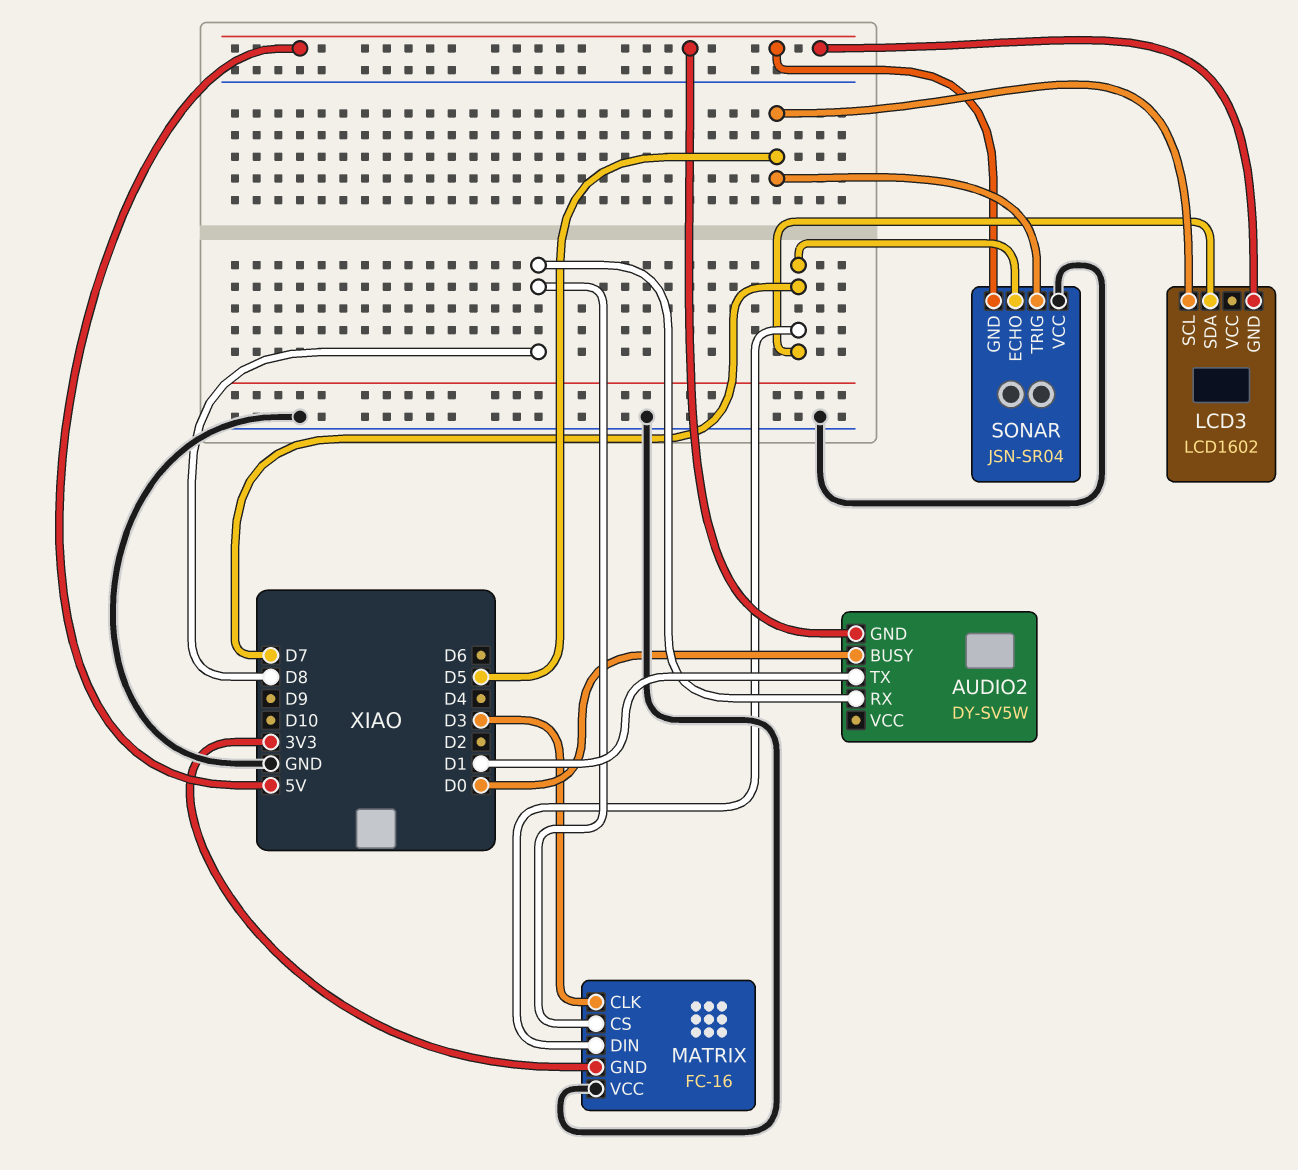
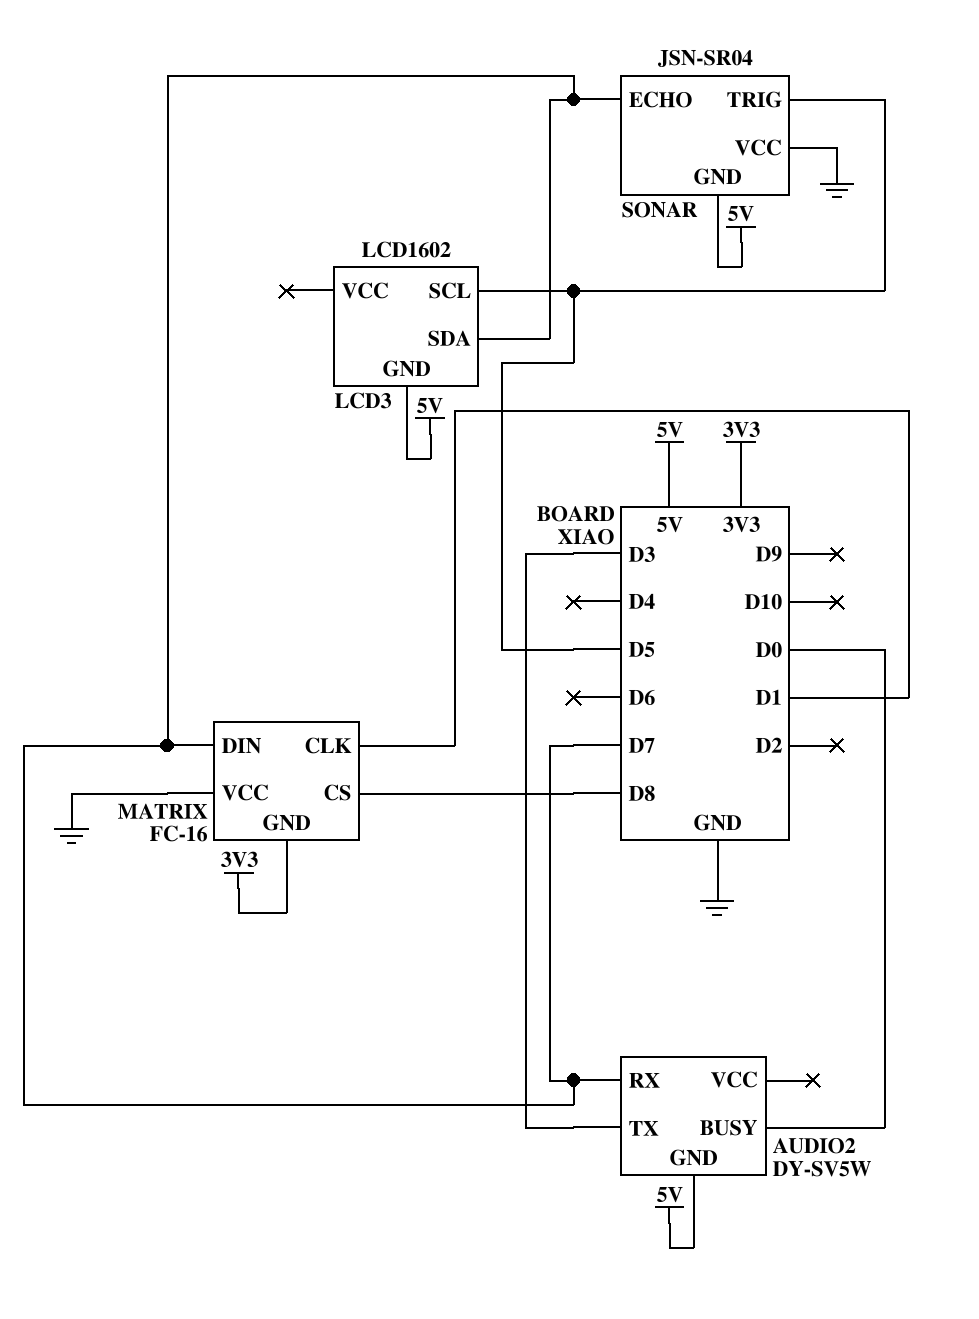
AUDIO2 pin RX: D8 -> D7
AUDIO2 pin TX: D1 -> D3
MATRIX pin CLK: D3 -> D1

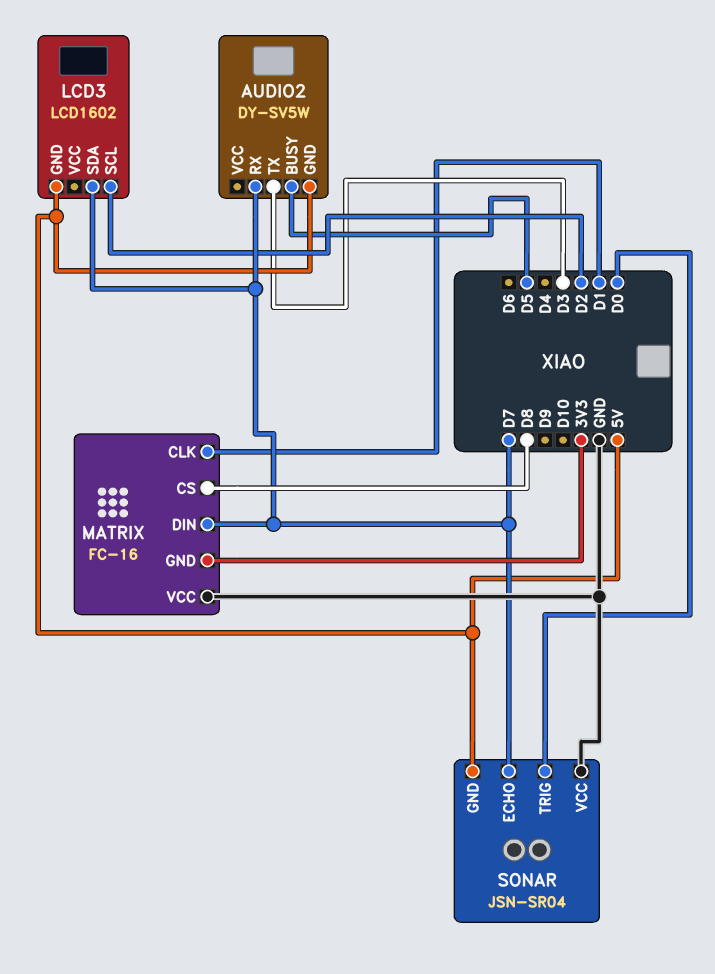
AUDIO2 pin BUSY: D0 -> D5
LCD3 pin SCL: D5 -> D2
SONAR pin TRIG: D5 -> D0

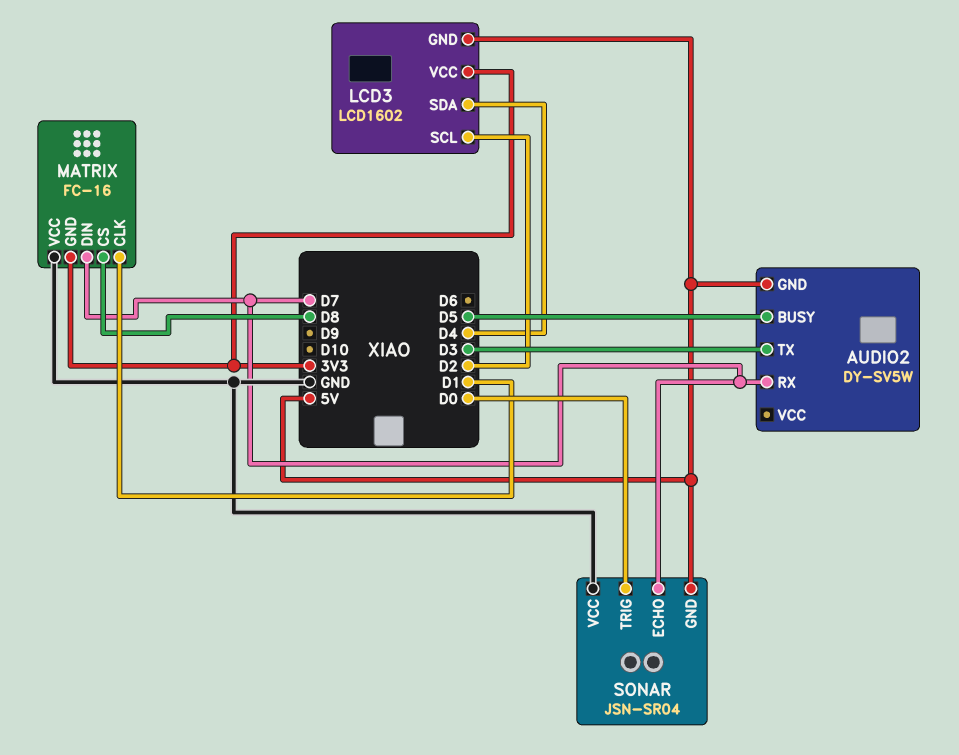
LCD3 pin SDA: D7 -> D4
LCD3 pin VCC: none -> 3V3

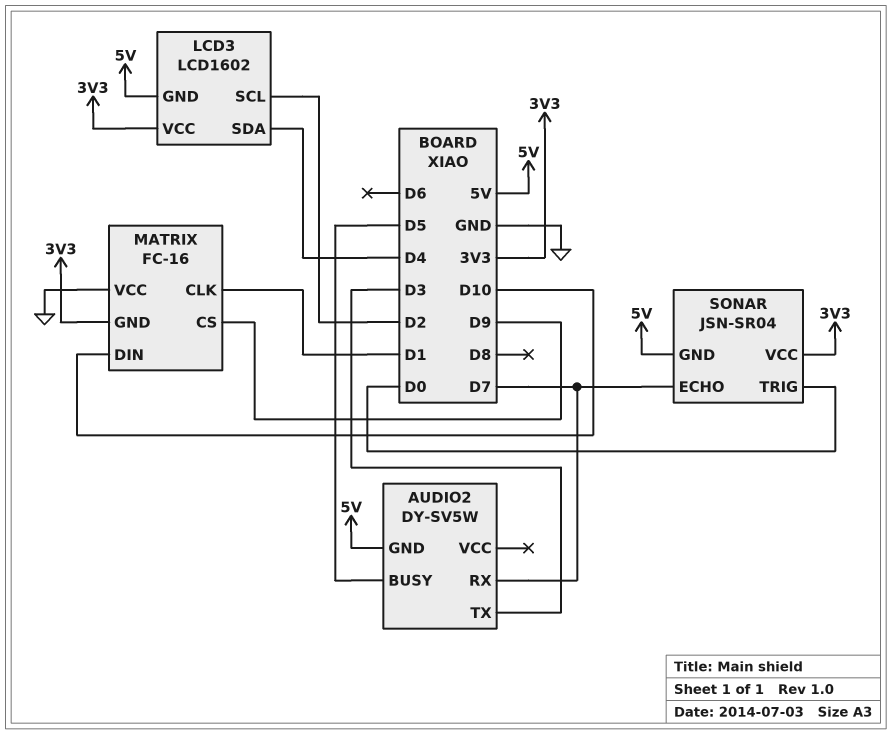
MATRIX pin CS: D8 -> D9
MATRIX pin DIN: D7 -> D10
SONAR pin VCC: GND -> 3V3

